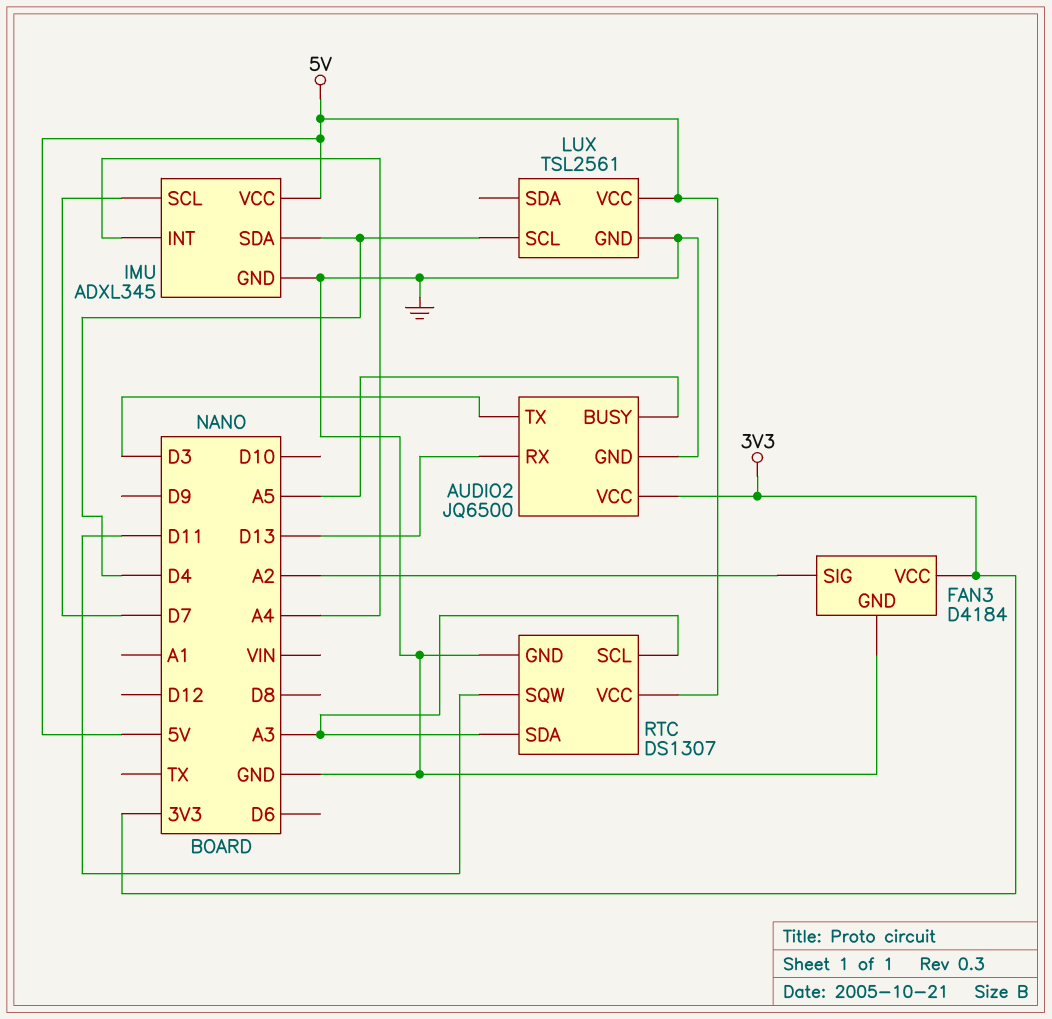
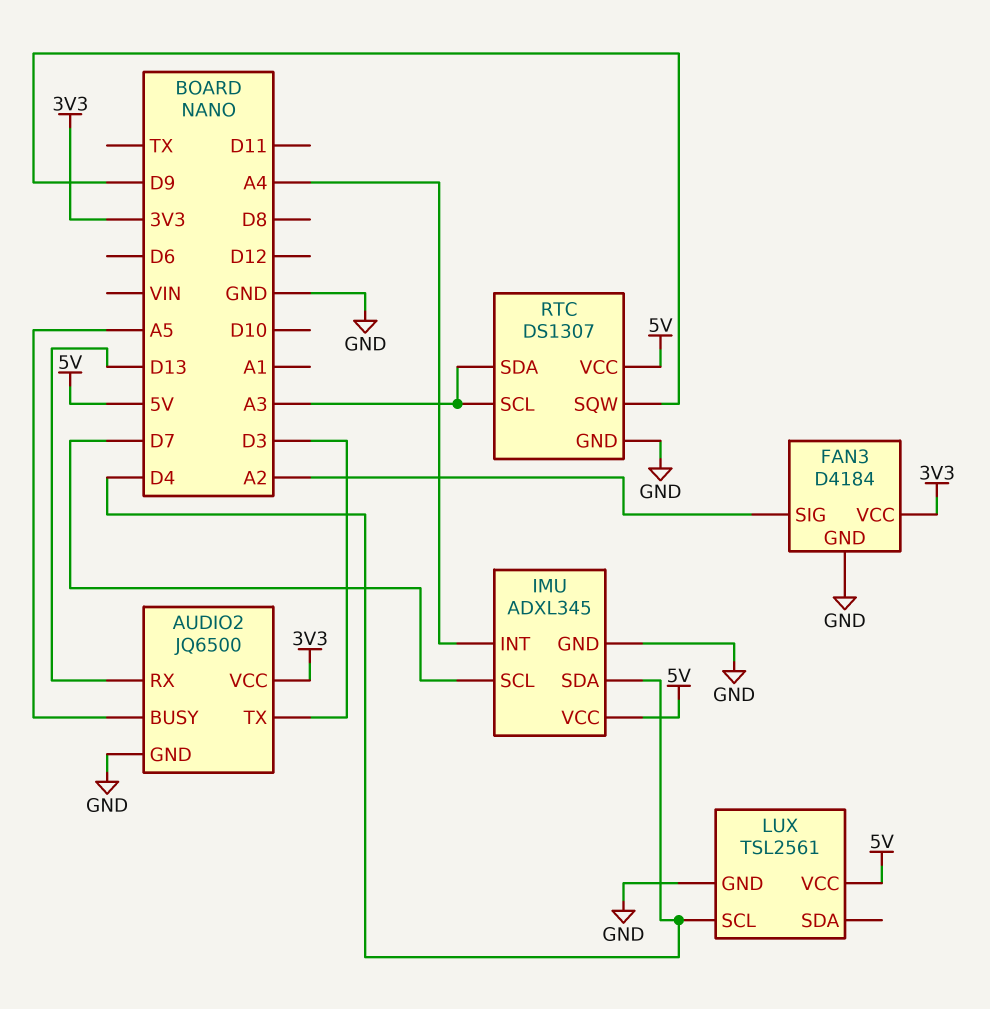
RTC pin SQW: D11 -> D9

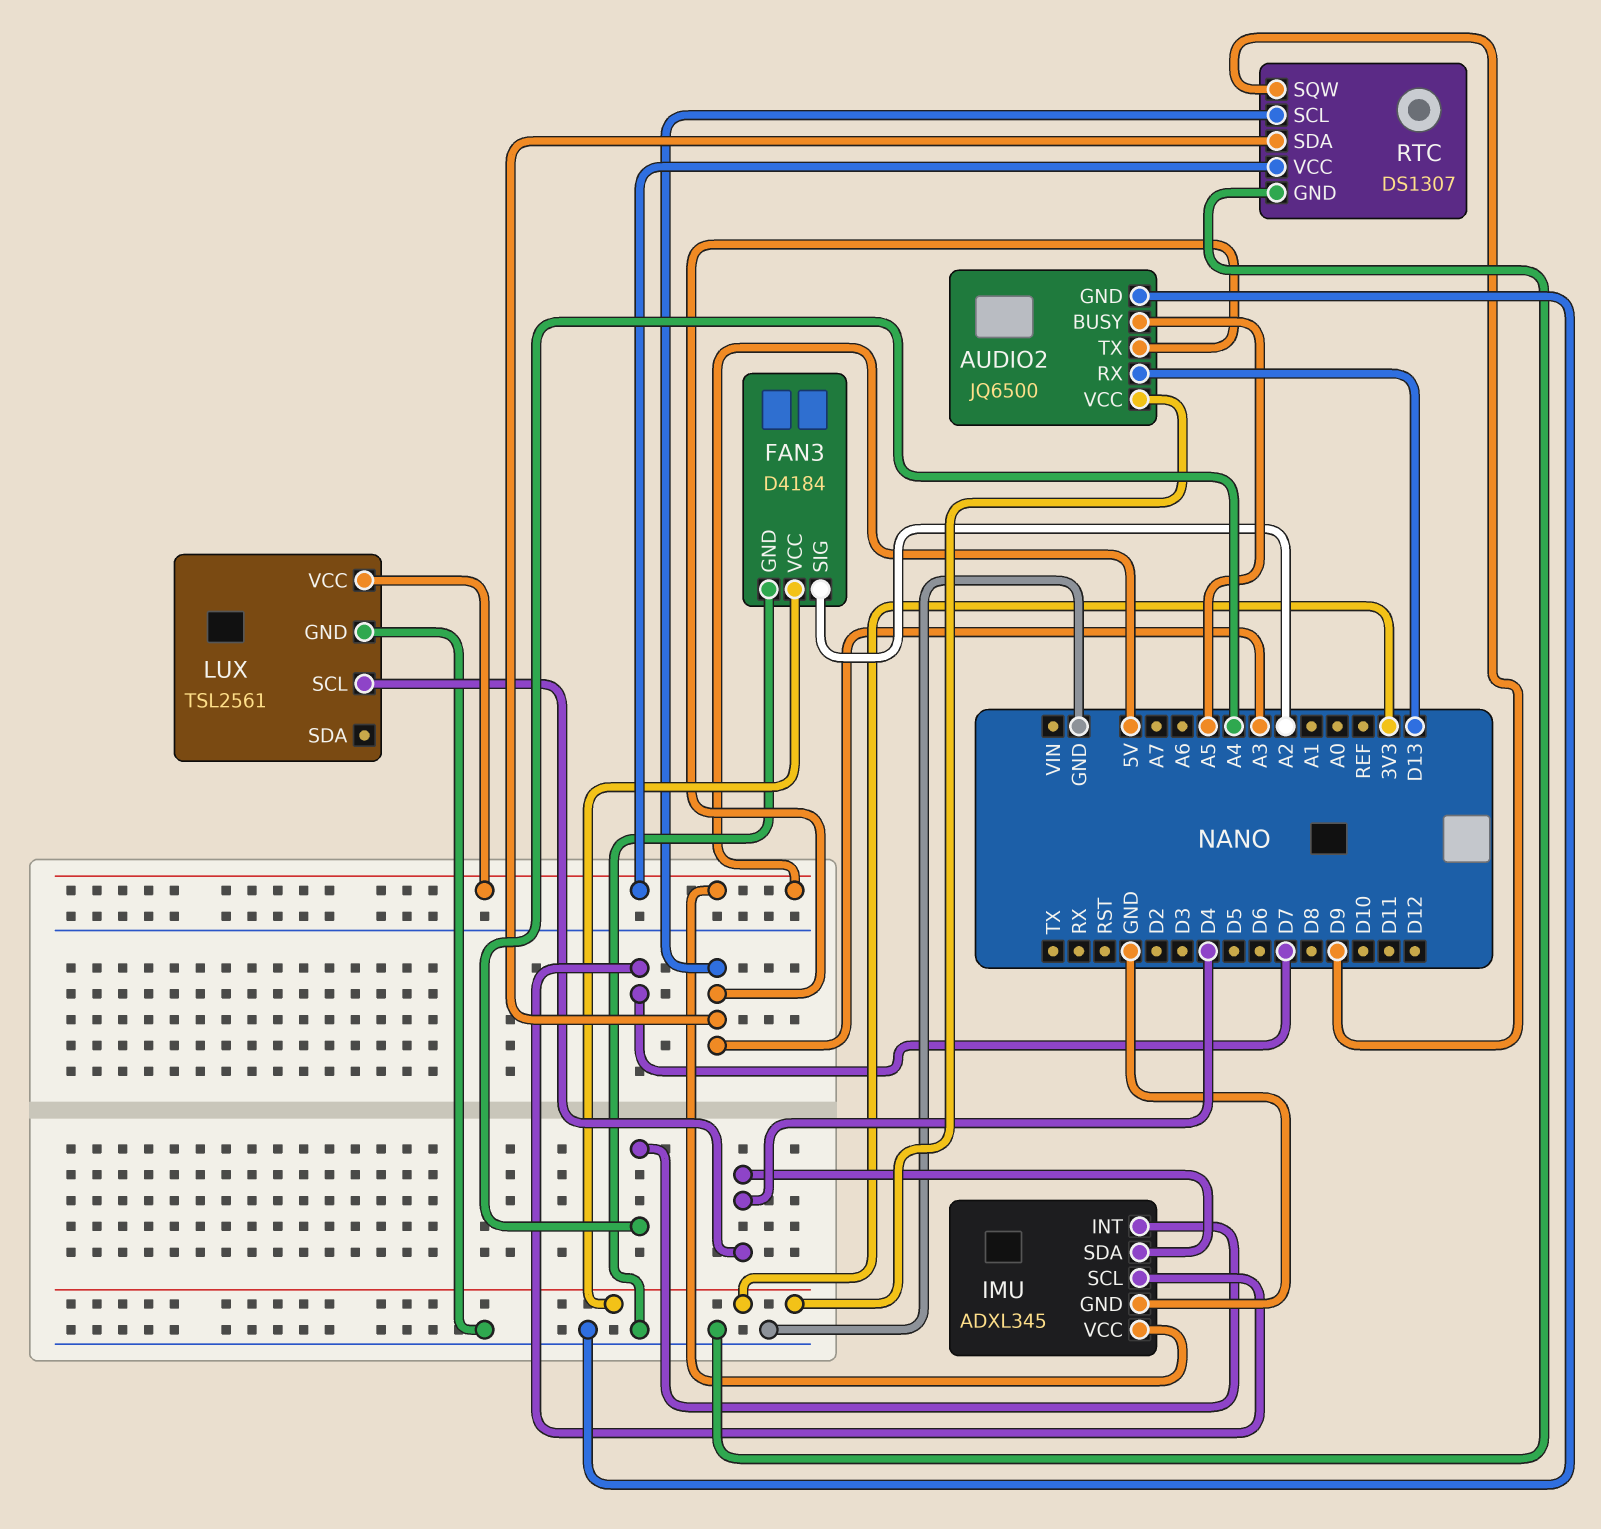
AUDIO2 pin TX: D3 -> A3

